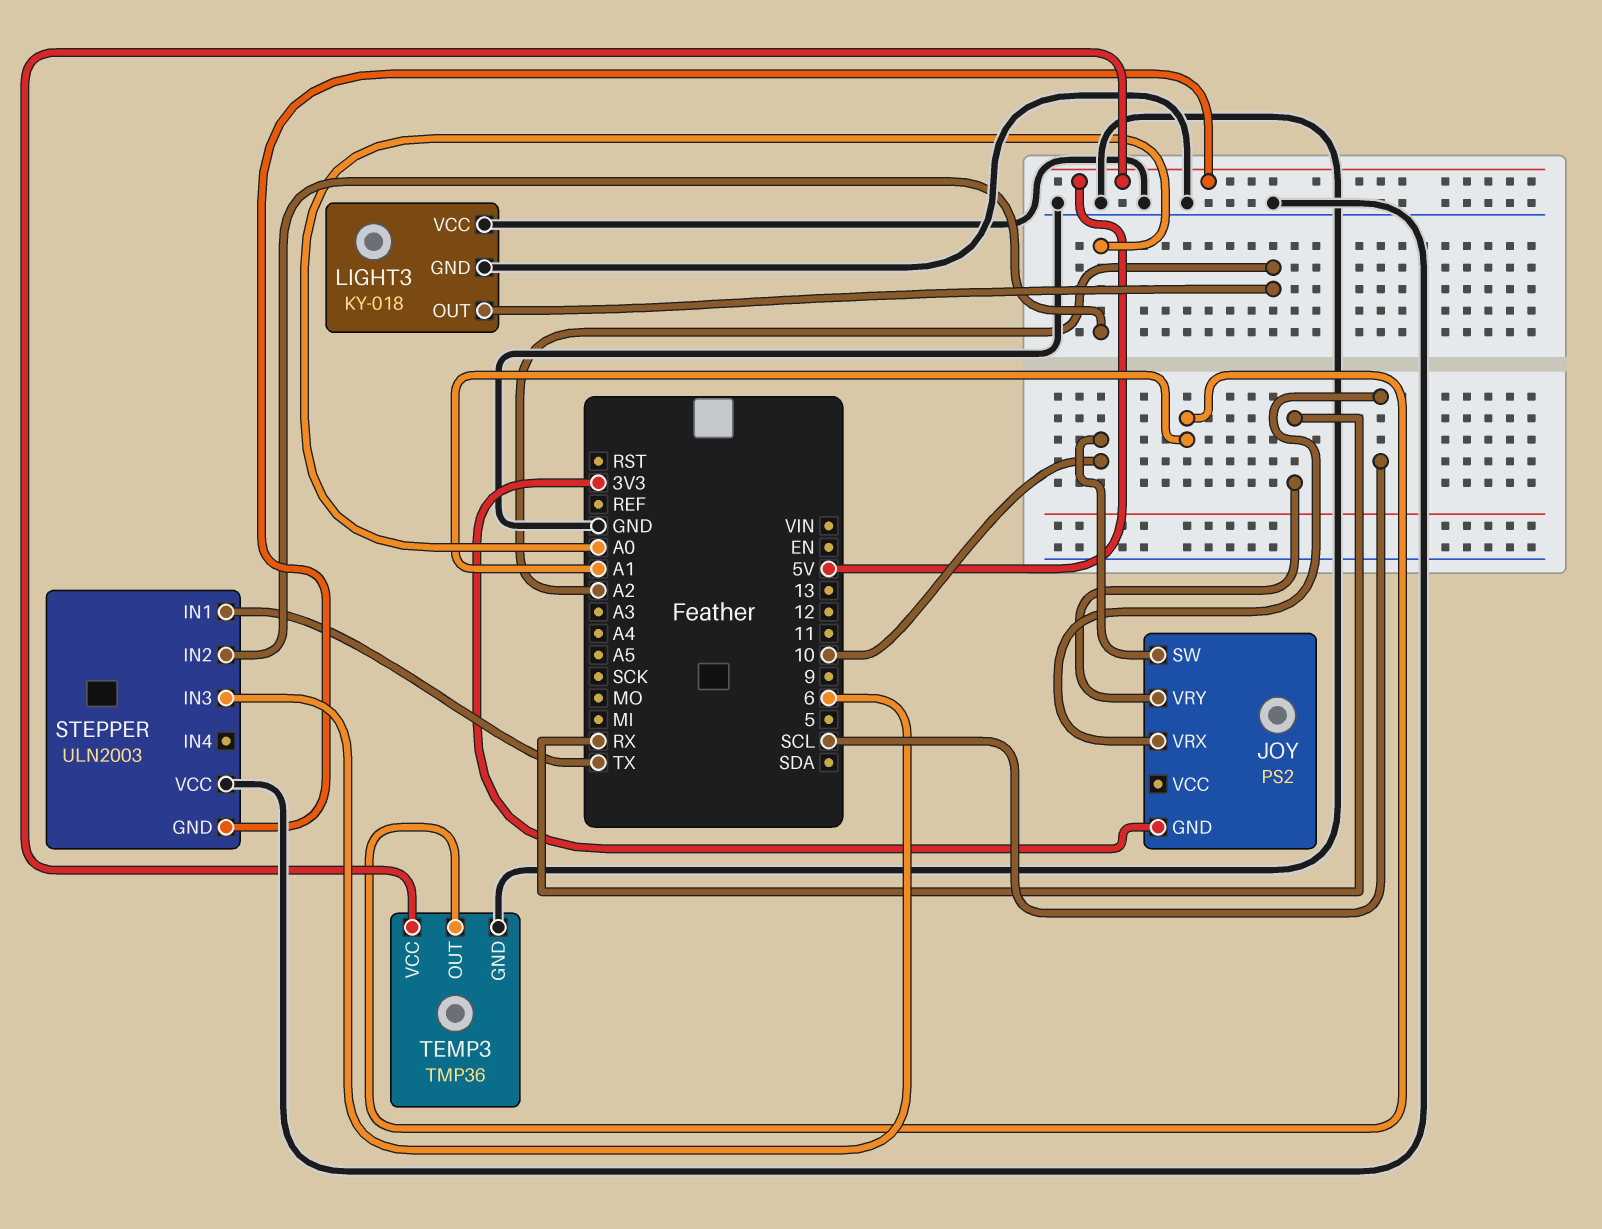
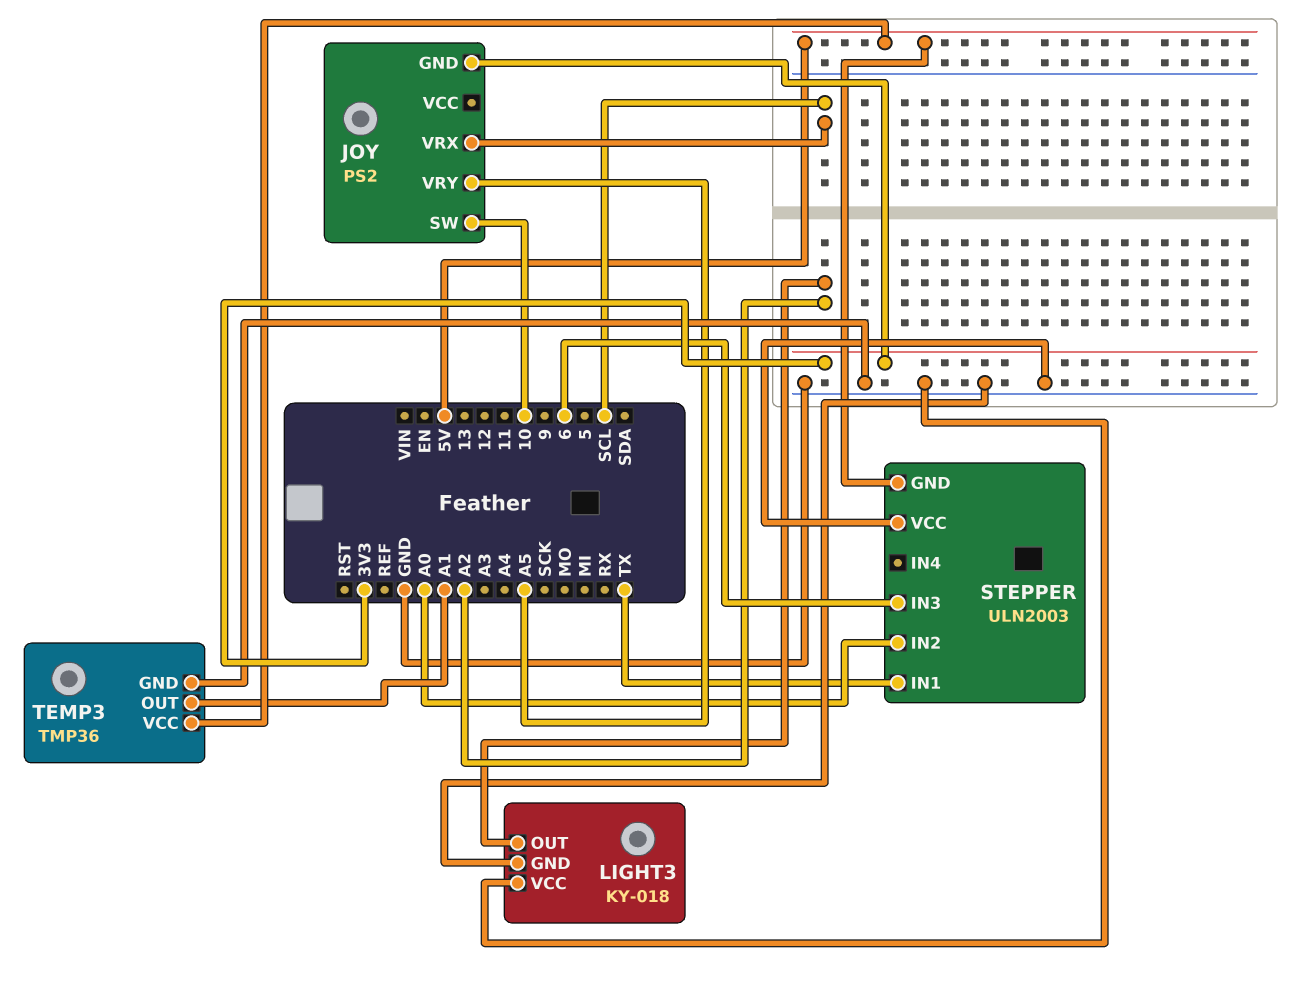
JOY pin VRY: RX -> A5

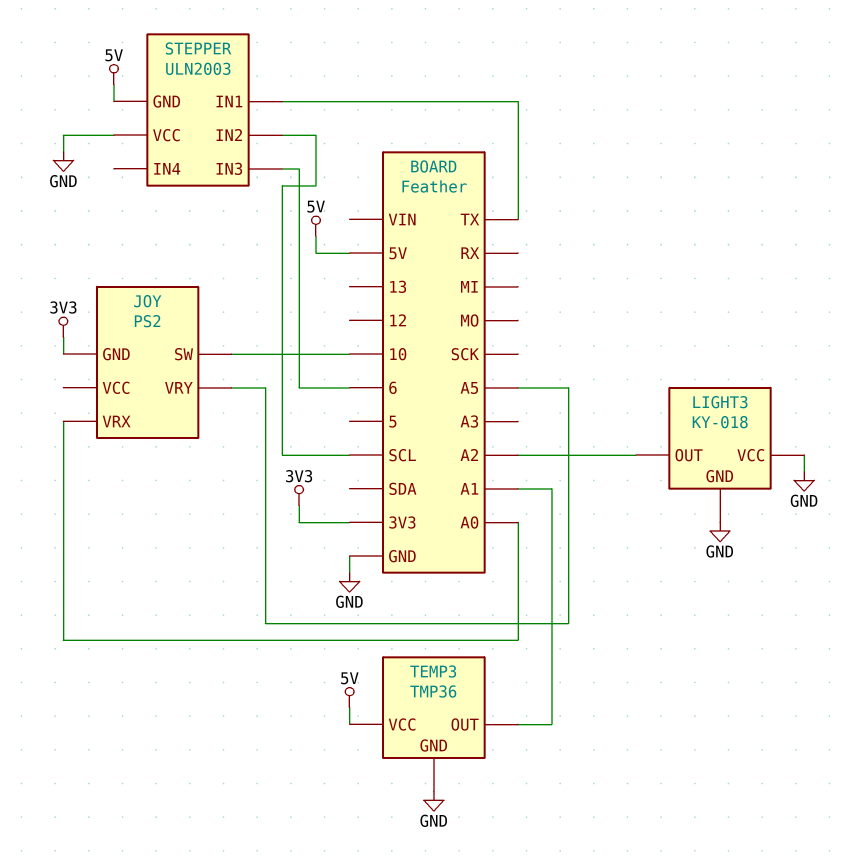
JOY pin VRX: SCL -> A0
STEPPER pin IN2: A0 -> SCL

